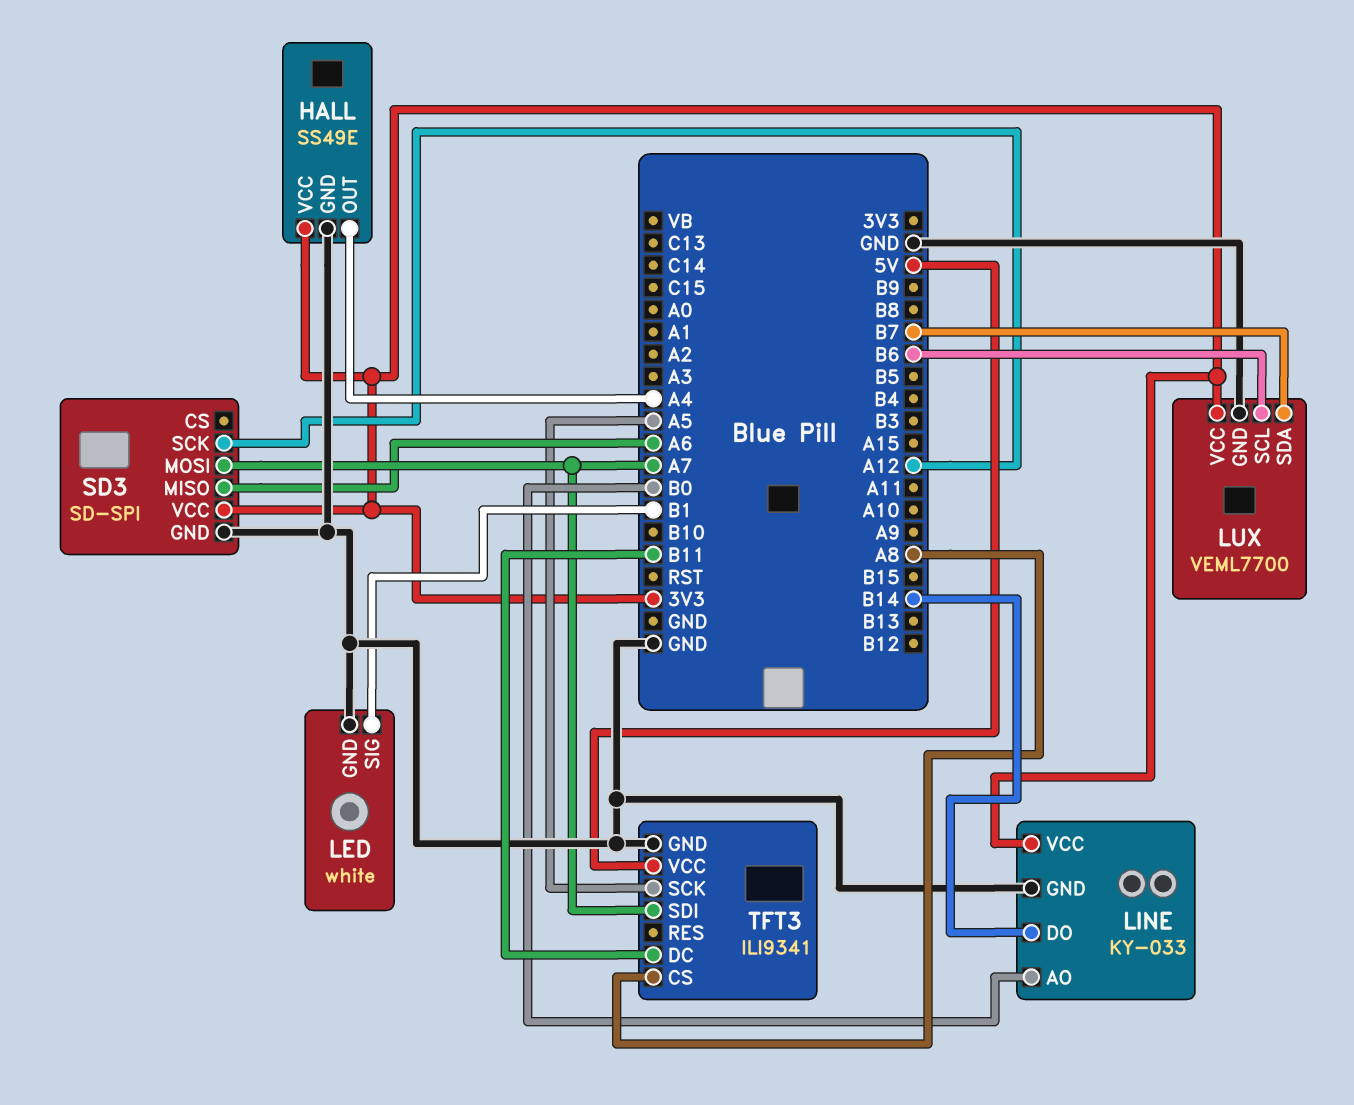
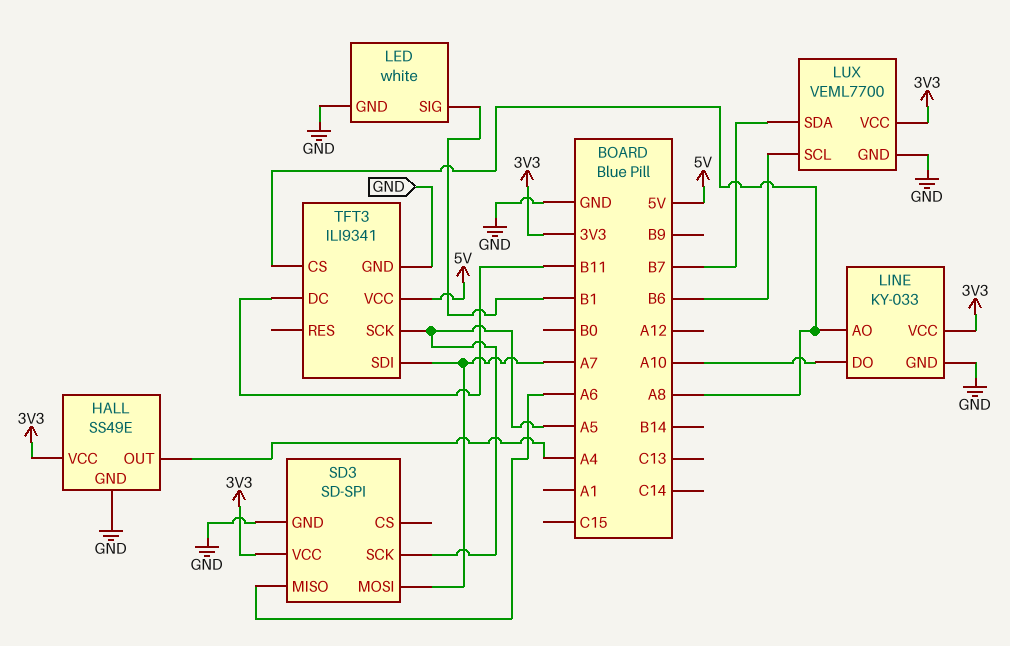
LINE pin AO: B0 -> A8
LINE pin DO: B14 -> A10
SD3 pin SCK: A12 -> A5

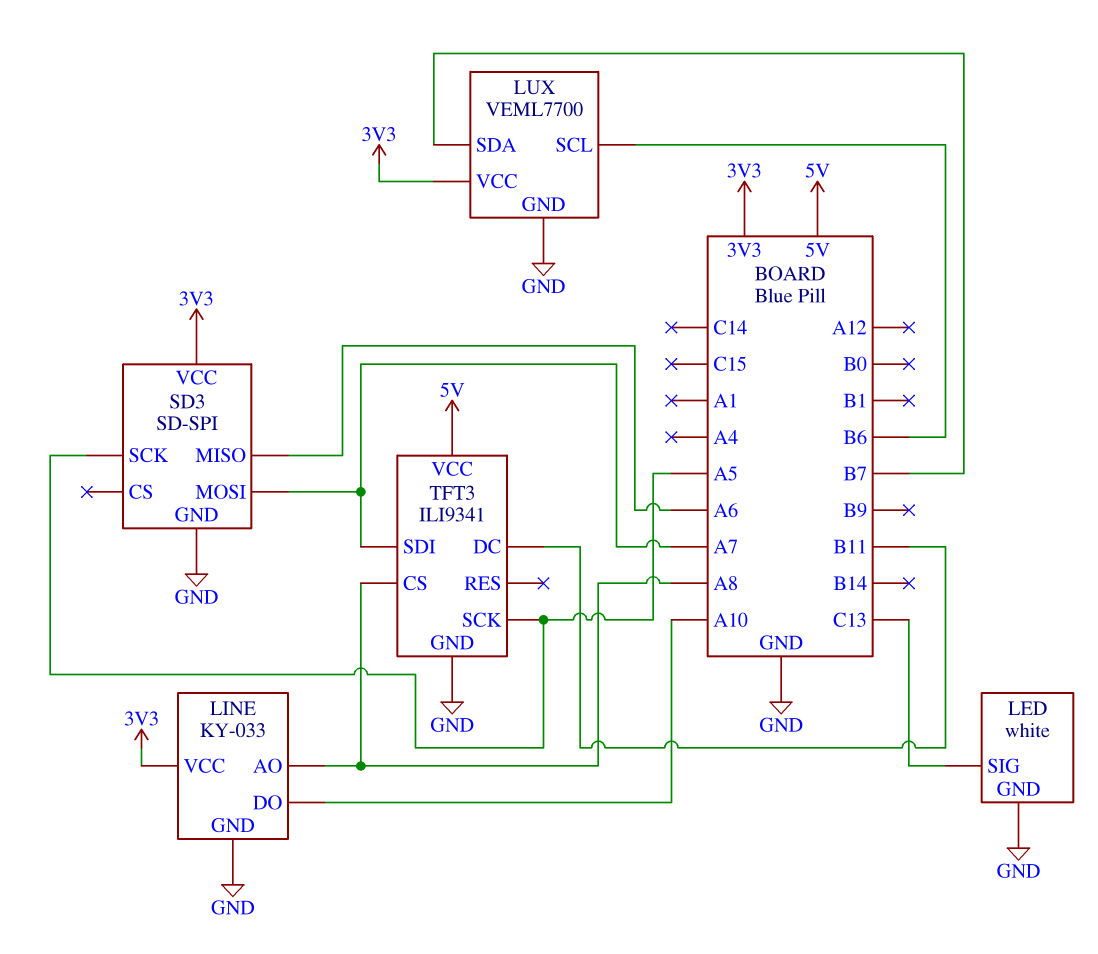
HALL: SS49E -> none
HALL pin GND: GND -> none
HALL pin OUT: A4 -> none
HALL pin VCC: 3V3 -> none
LED pin SIG: B1 -> C13

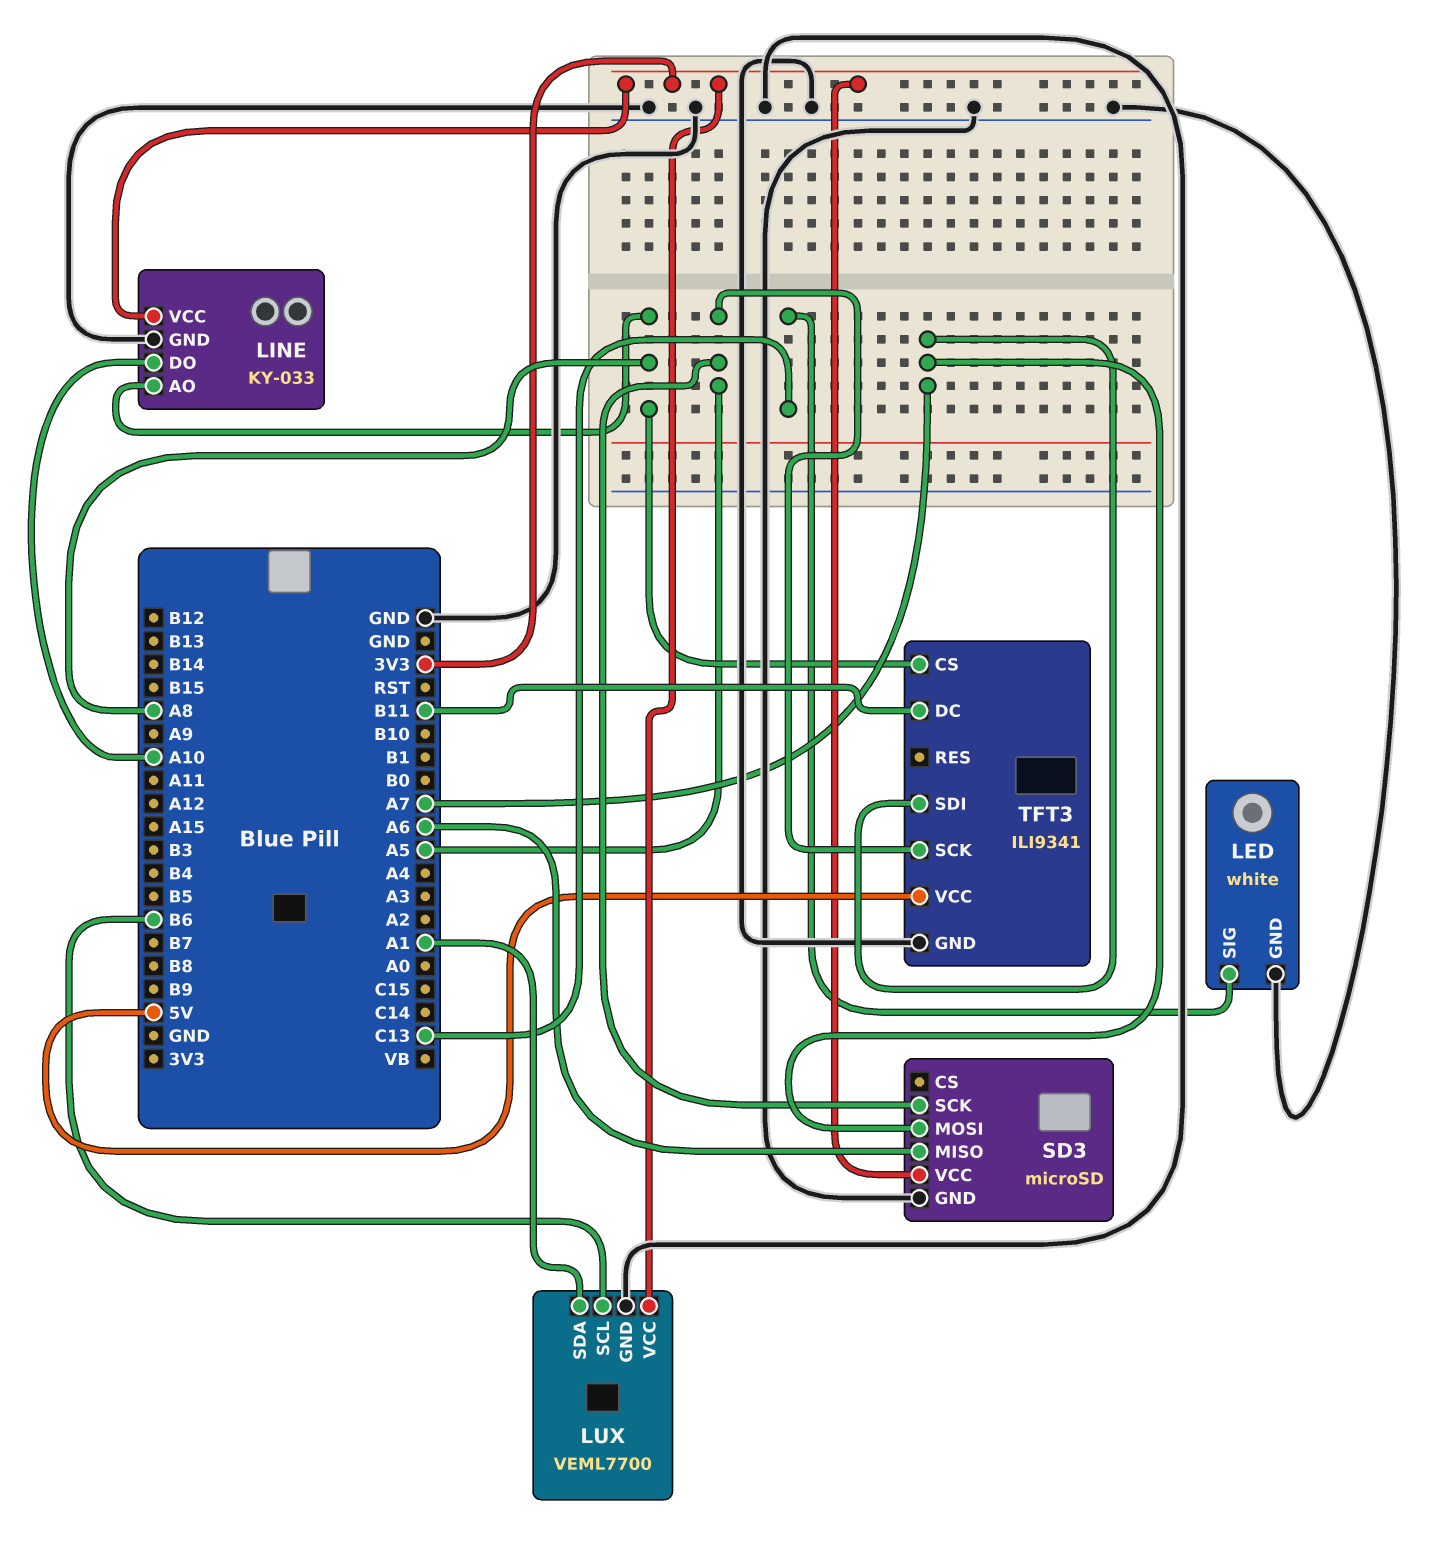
LUX pin SDA: B7 -> A1
SD3: SD-SPI -> microSD

